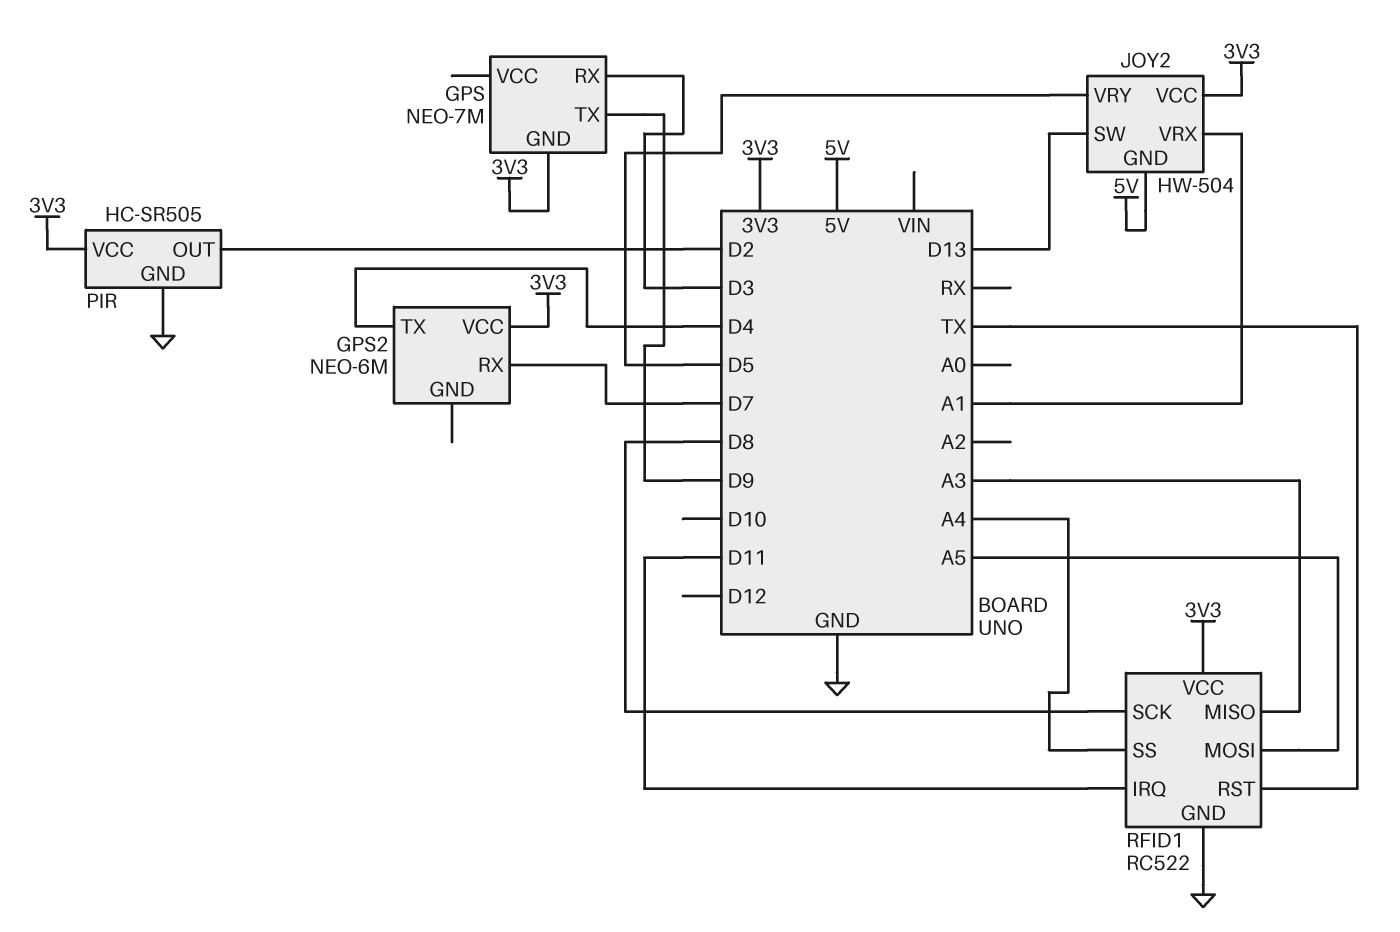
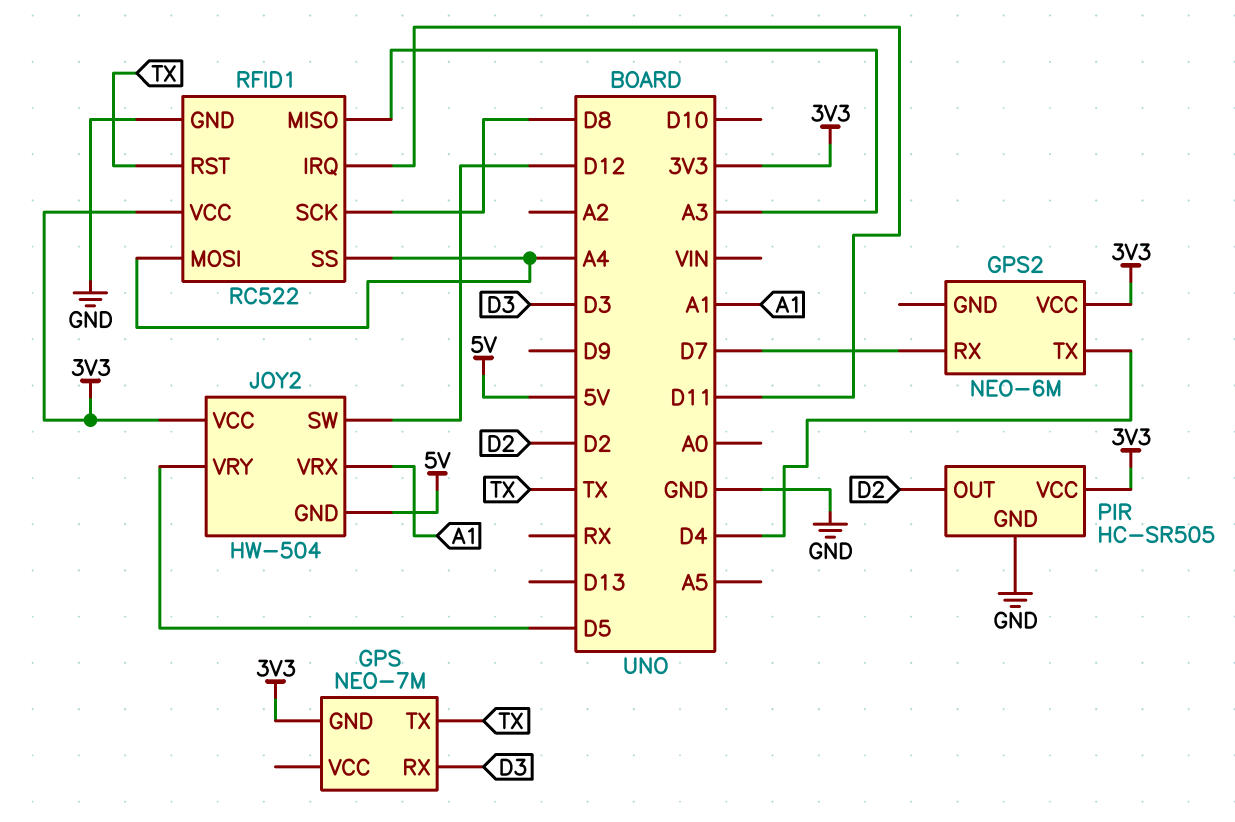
GPS pin TX: D9 -> TX
JOY2 pin SW: D13 -> D12
RFID1 pin MOSI: A5 -> A4

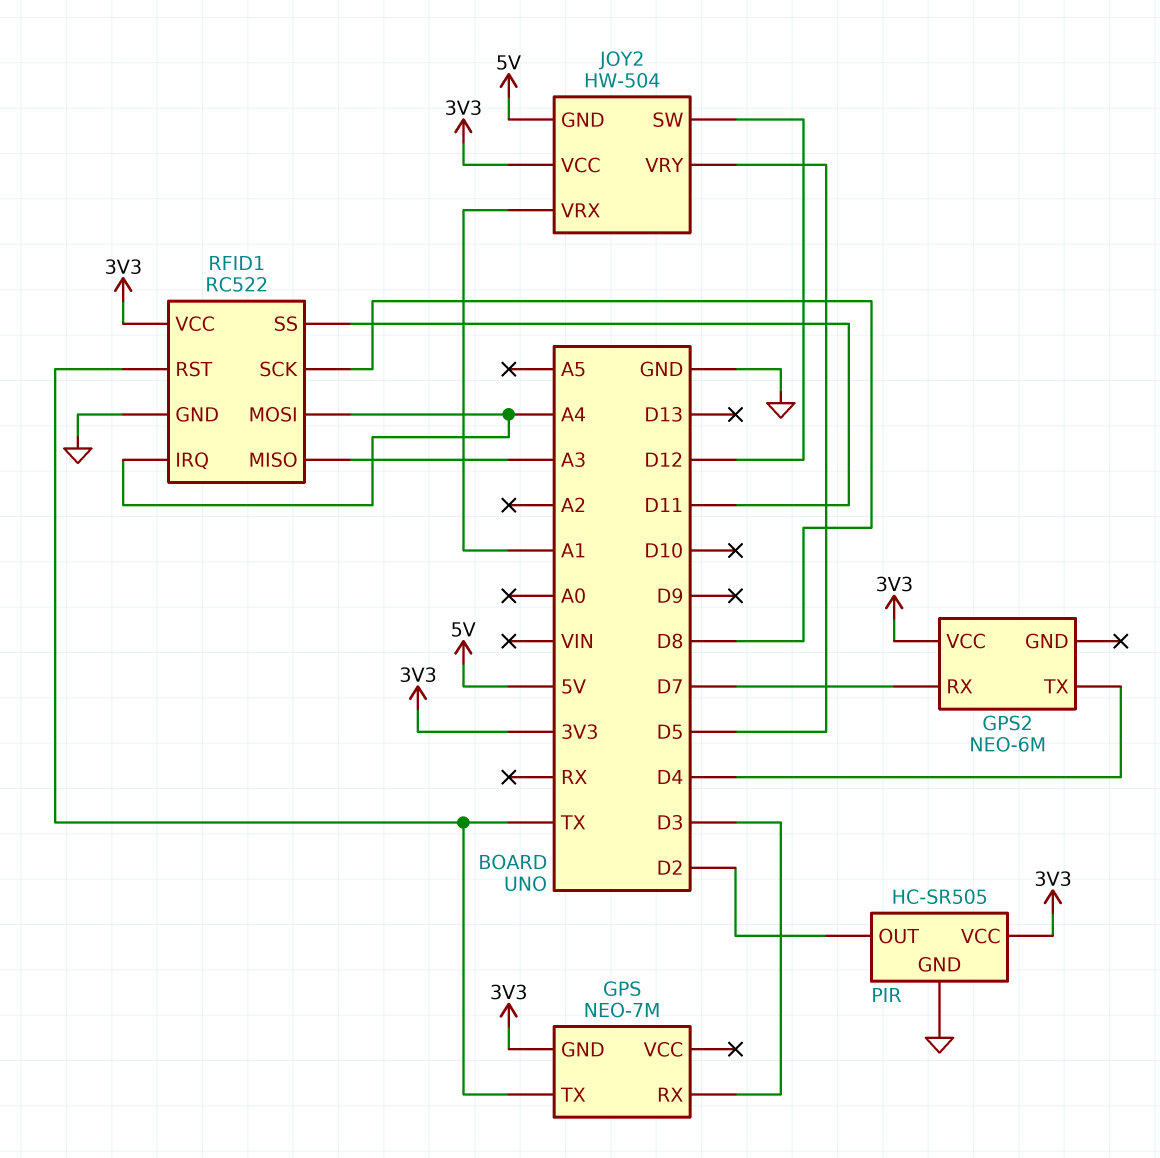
RFID1 pin IRQ: D11 -> A4
RFID1 pin SS: A4 -> D11

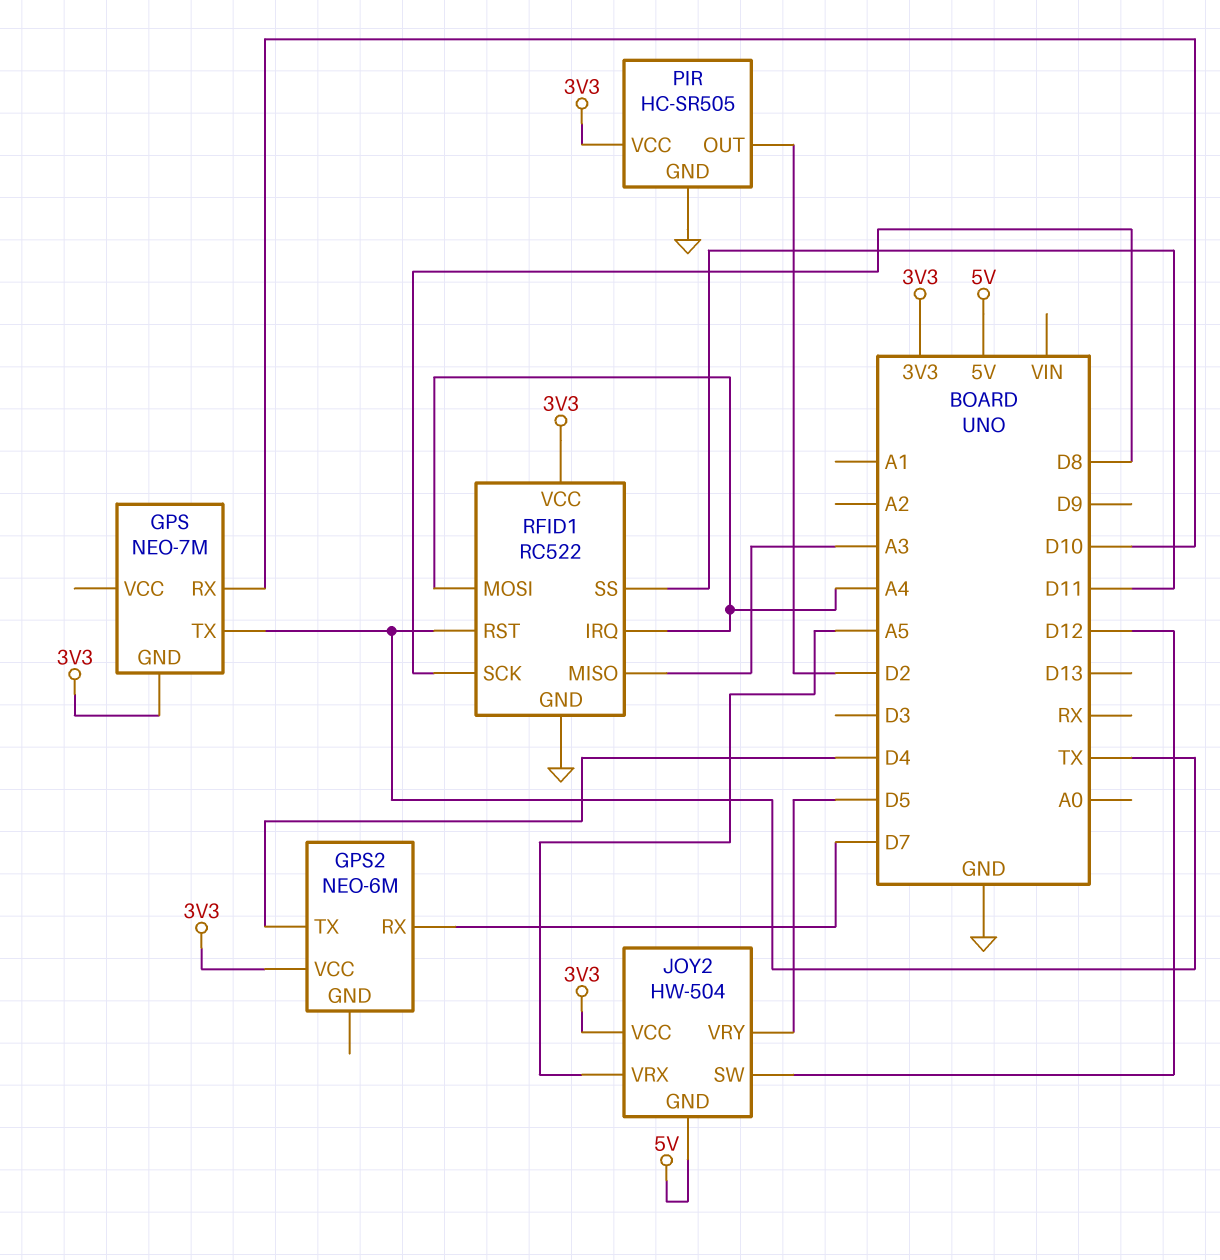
GPS pin RX: D3 -> D10
JOY2 pin VRX: A1 -> A5

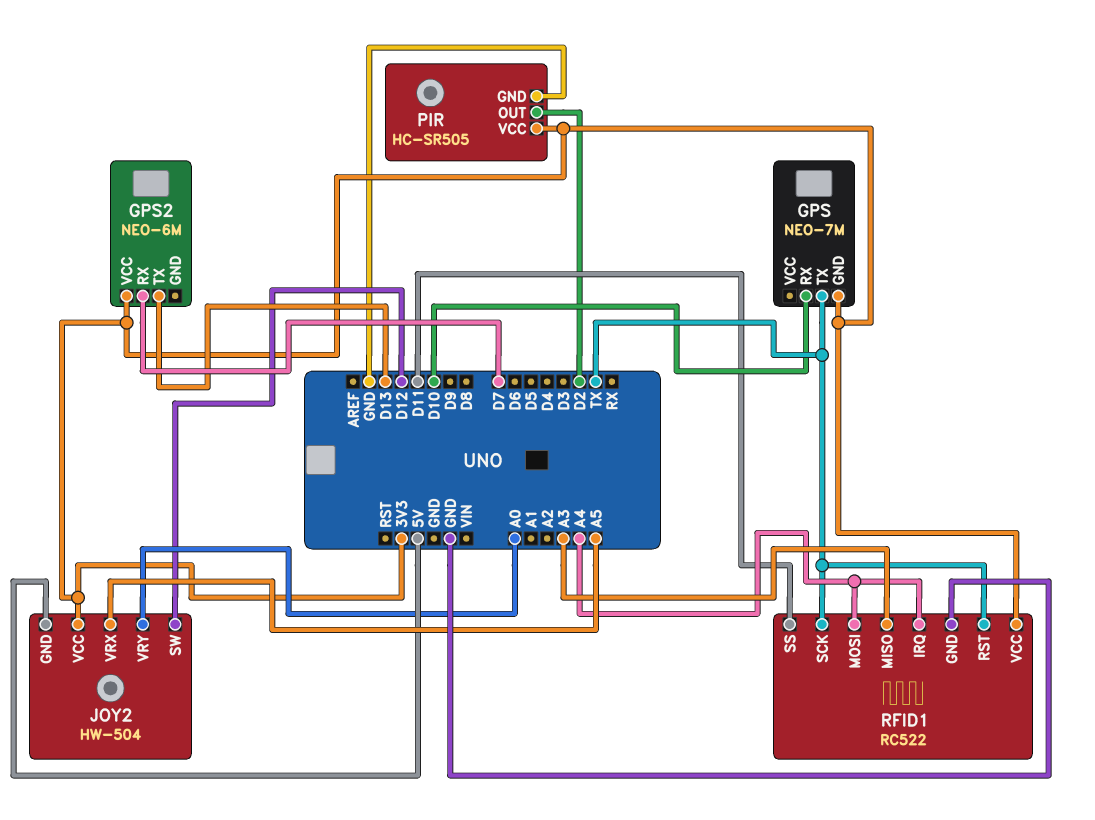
GPS2 pin TX: D4 -> D13
JOY2 pin VRY: D5 -> A0
RFID1 pin SCK: D8 -> TX

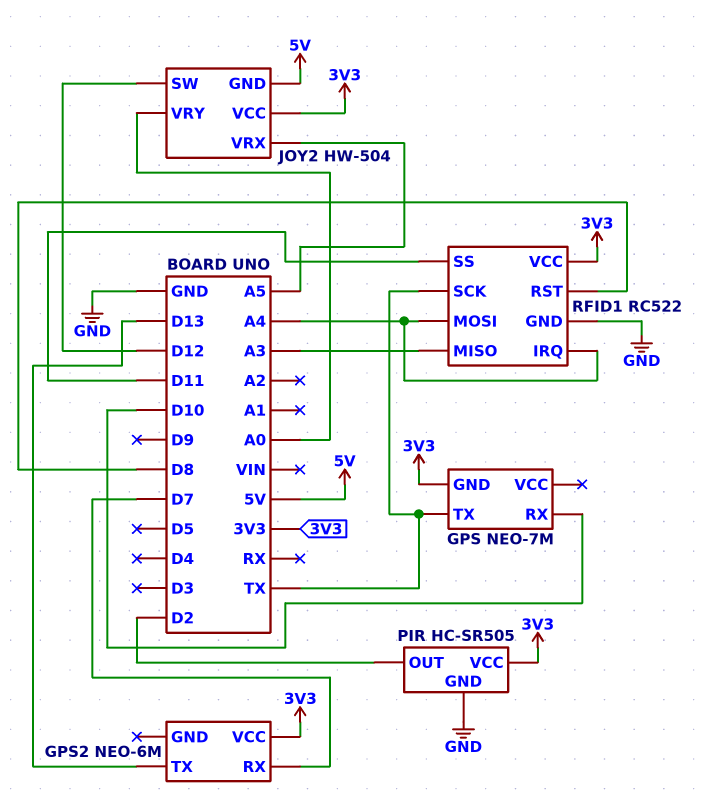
RFID1 pin RST: TX -> D8

